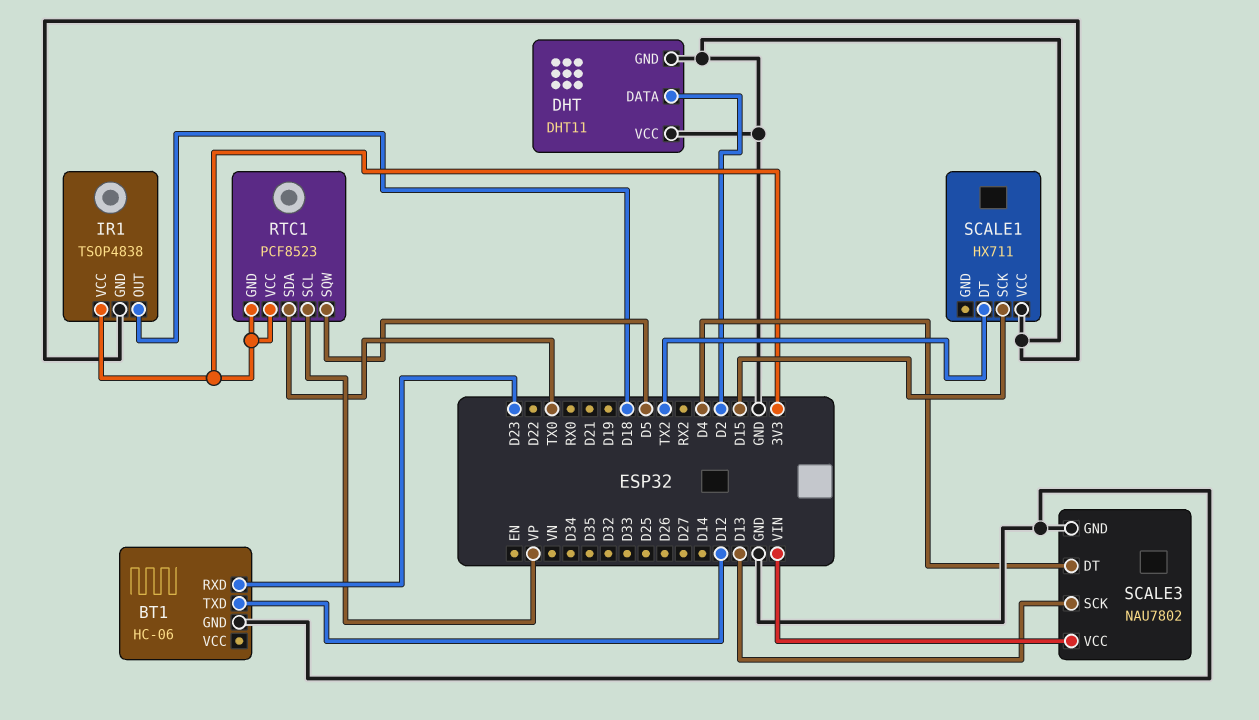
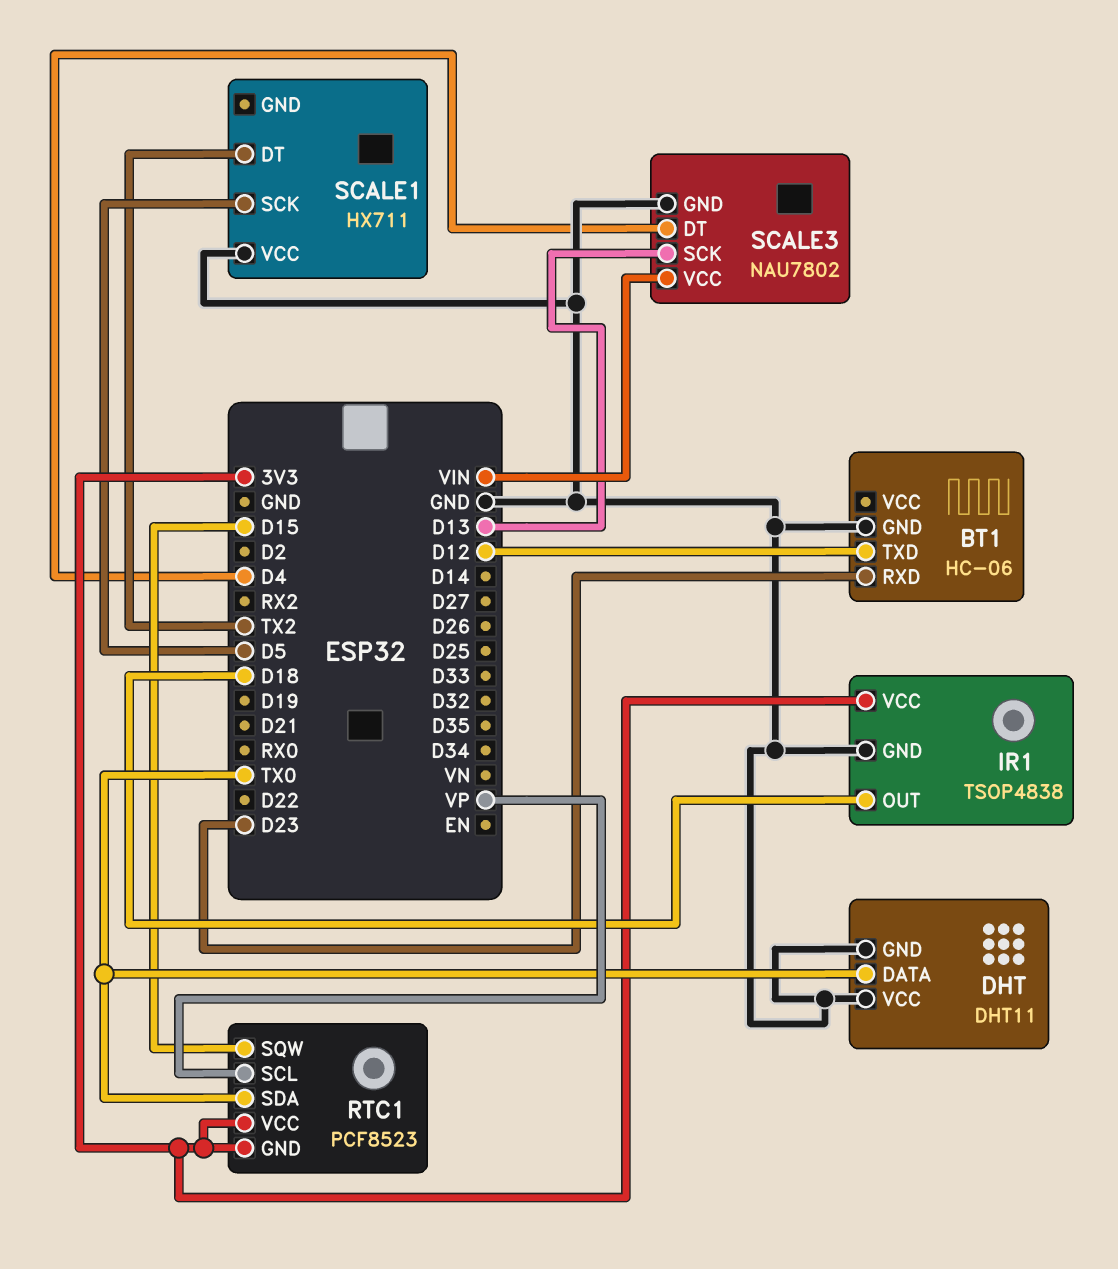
DHT pin DATA: D2 -> TX0
RTC1 pin SQW: D5 -> D15
SCALE1 pin SCK: D15 -> D5

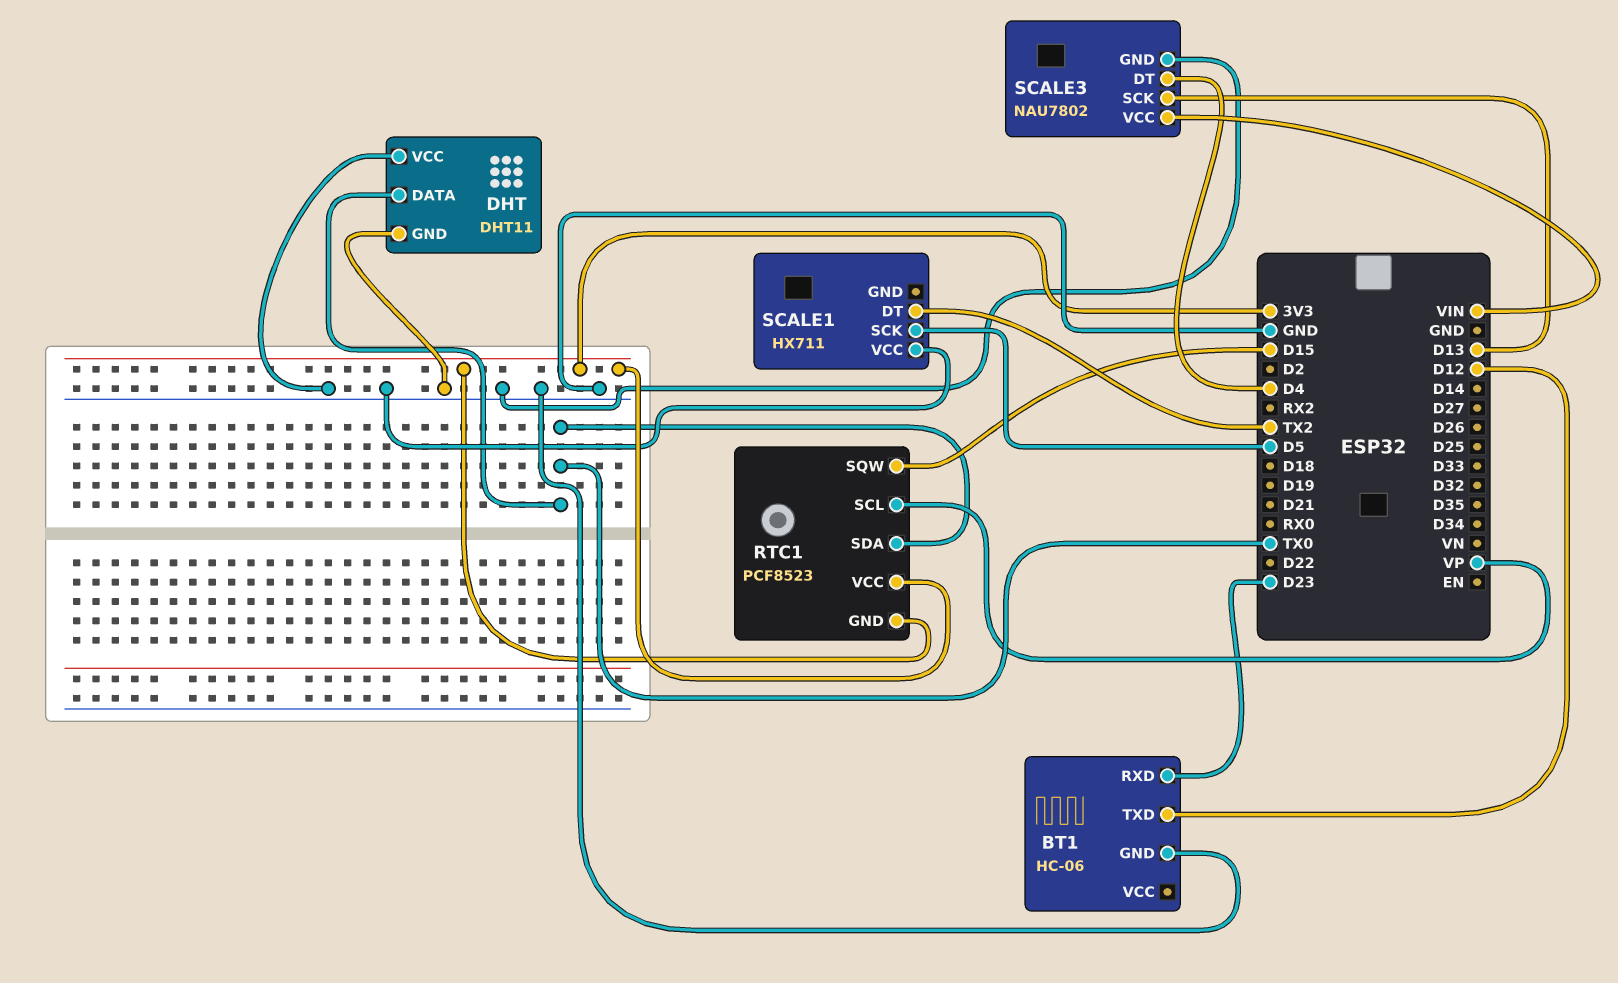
IR1: TSOP4838 -> none
IR1 pin GND: GND -> none
IR1 pin OUT: D18 -> none
IR1 pin VCC: 3V3 -> none

